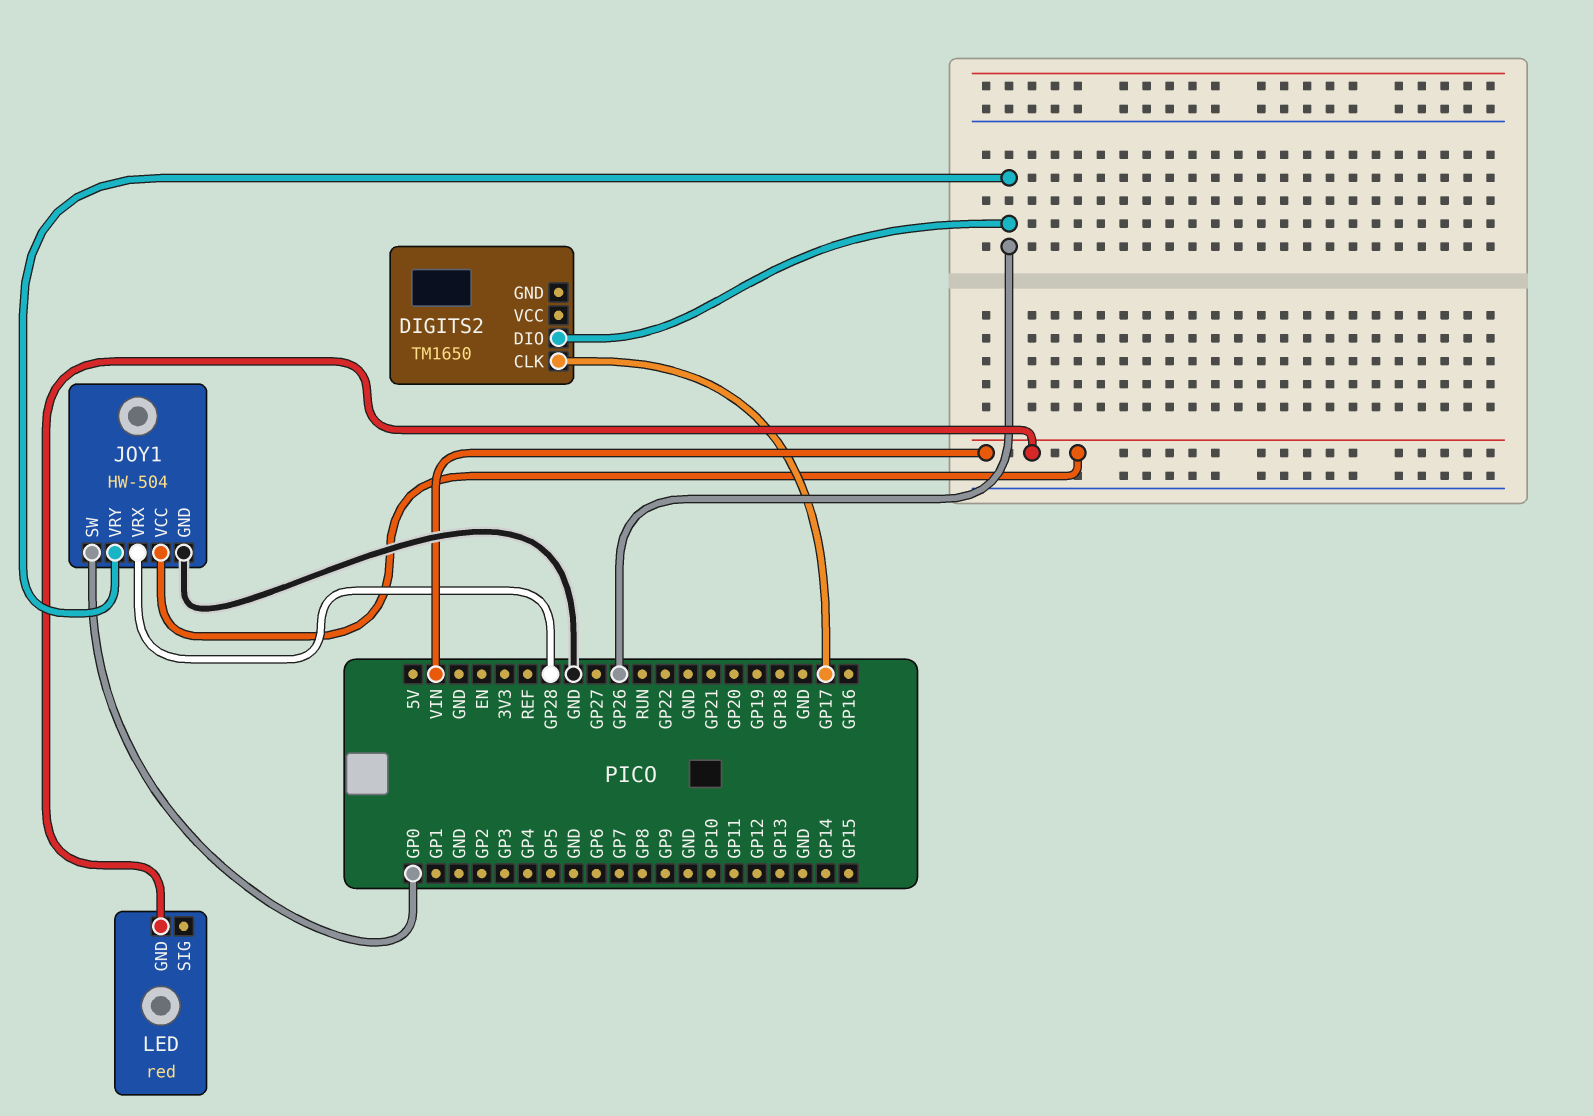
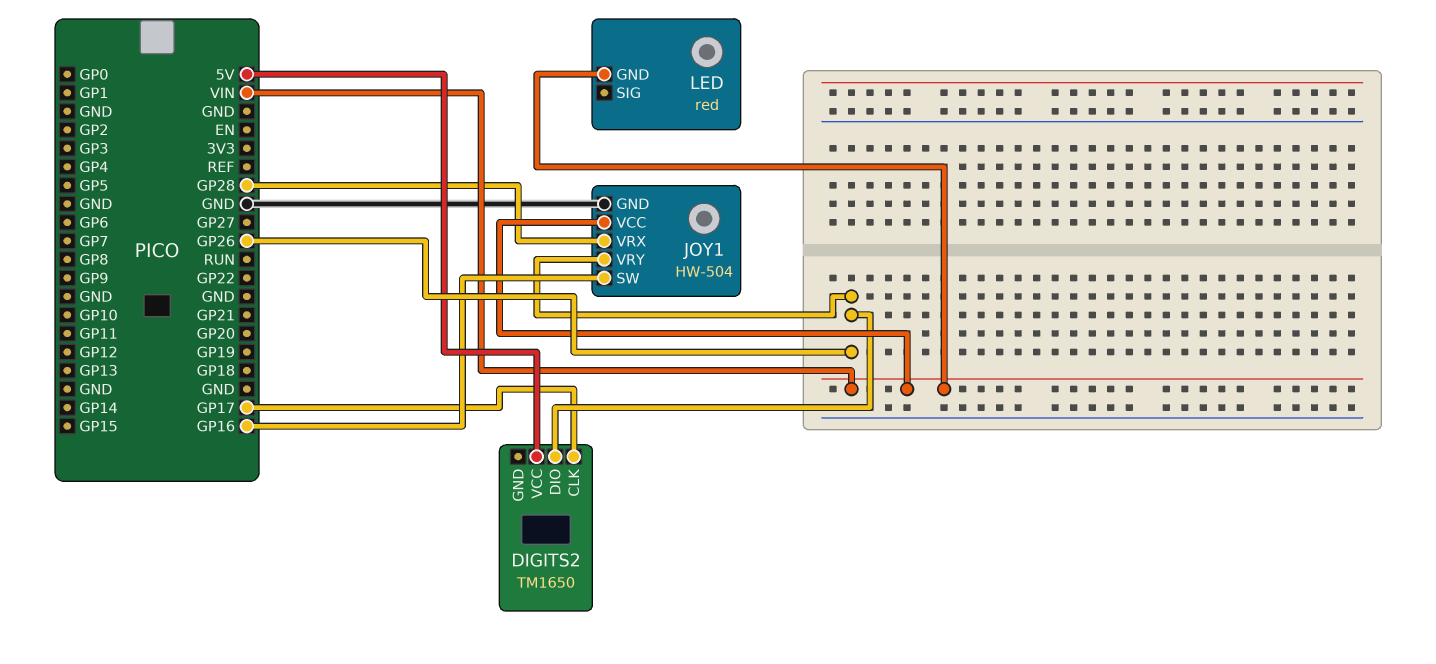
DIGITS2 pin VCC: none -> 5V
JOY1 pin SW: GP0 -> GP16

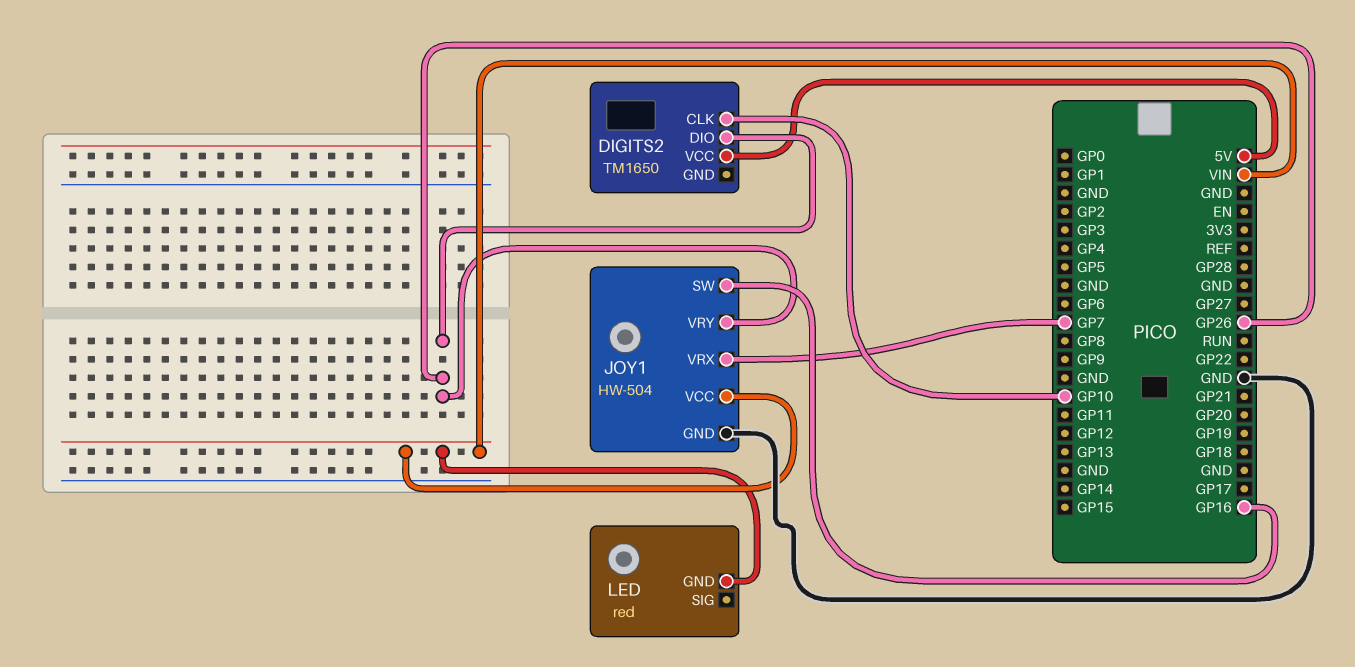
DIGITS2 pin CLK: GP17 -> GP10
JOY1 pin VRX: GP28 -> GP7

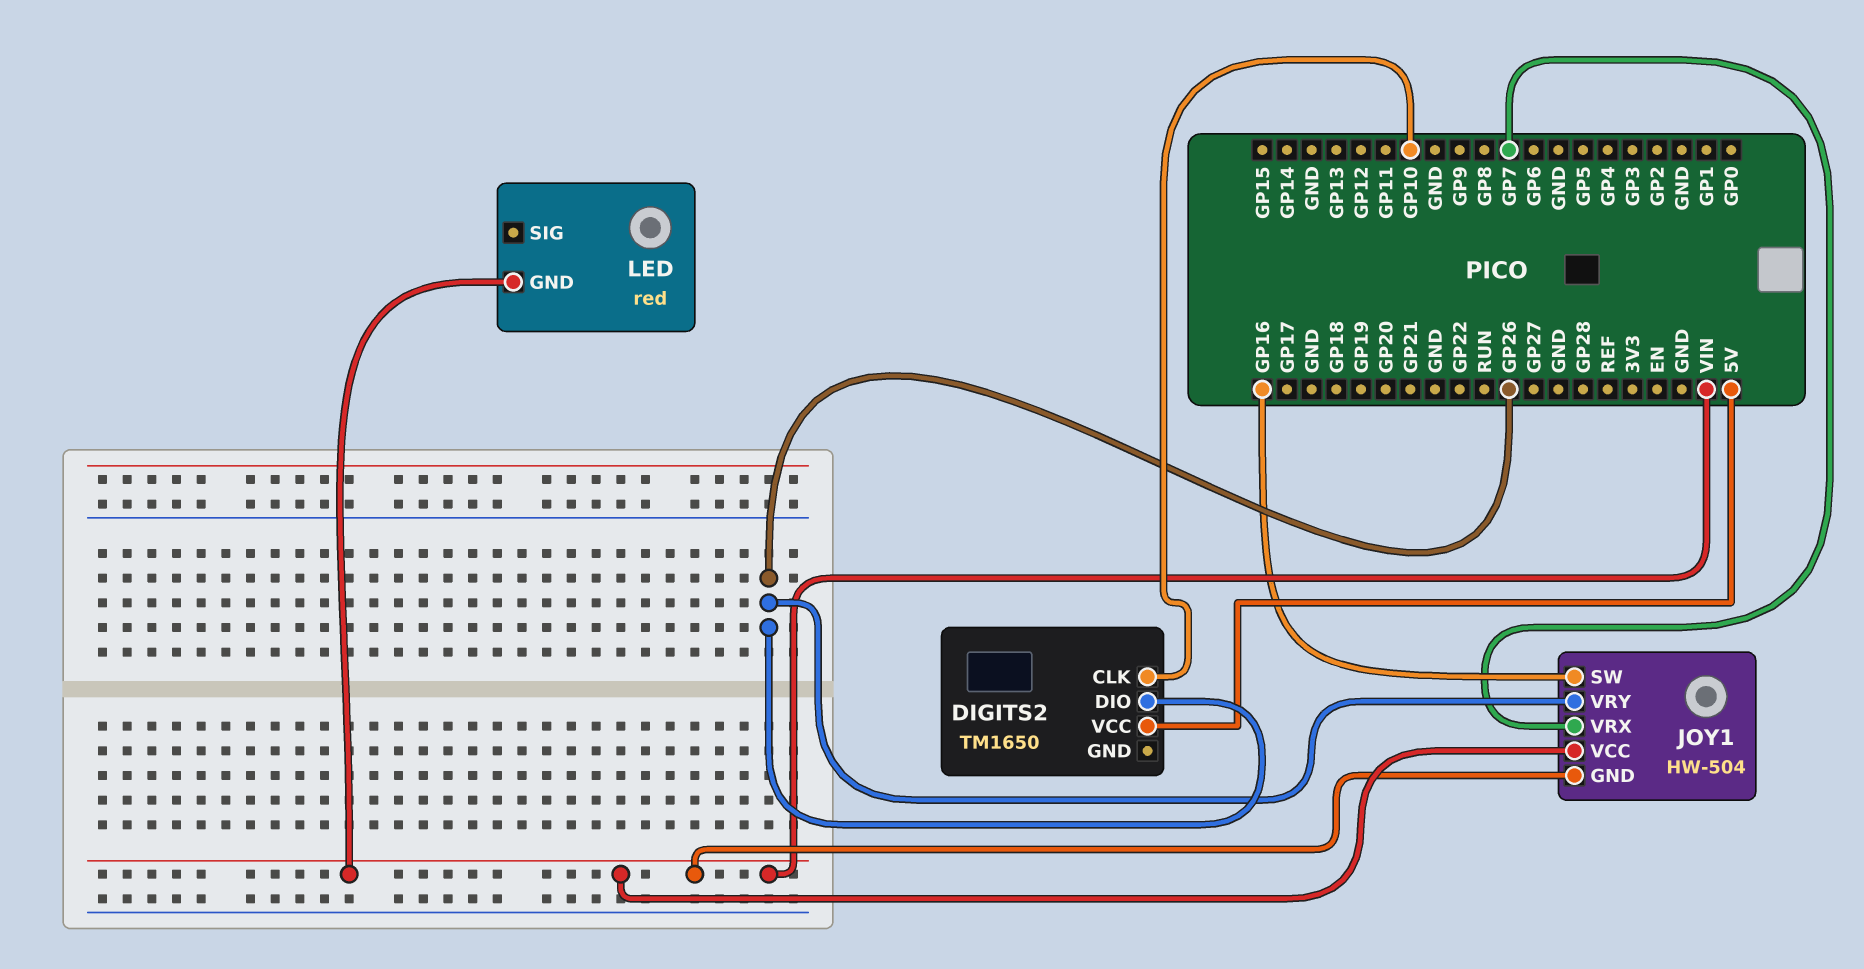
JOY1 pin GND: GND -> VIN

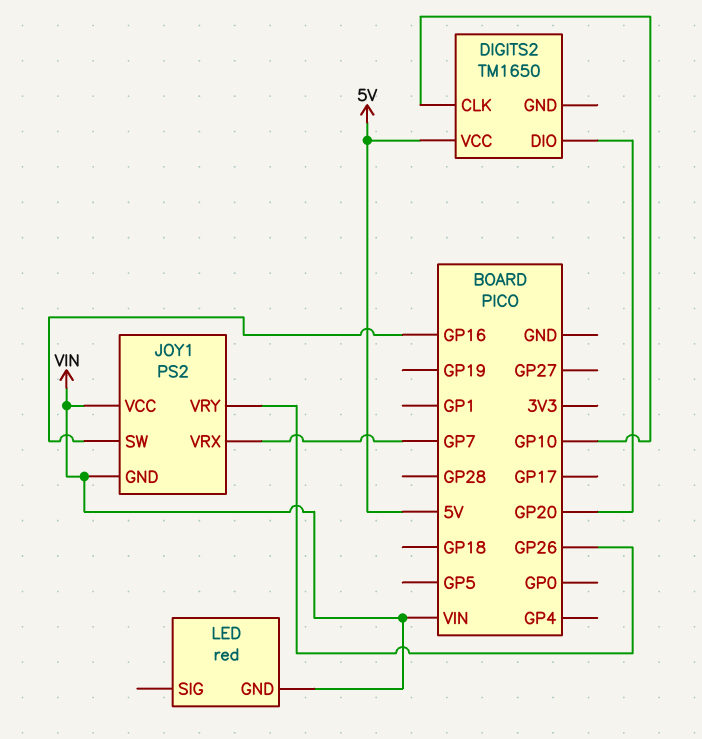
DIGITS2 pin DIO: GP26 -> GP20
JOY1: HW-504 -> PS2

